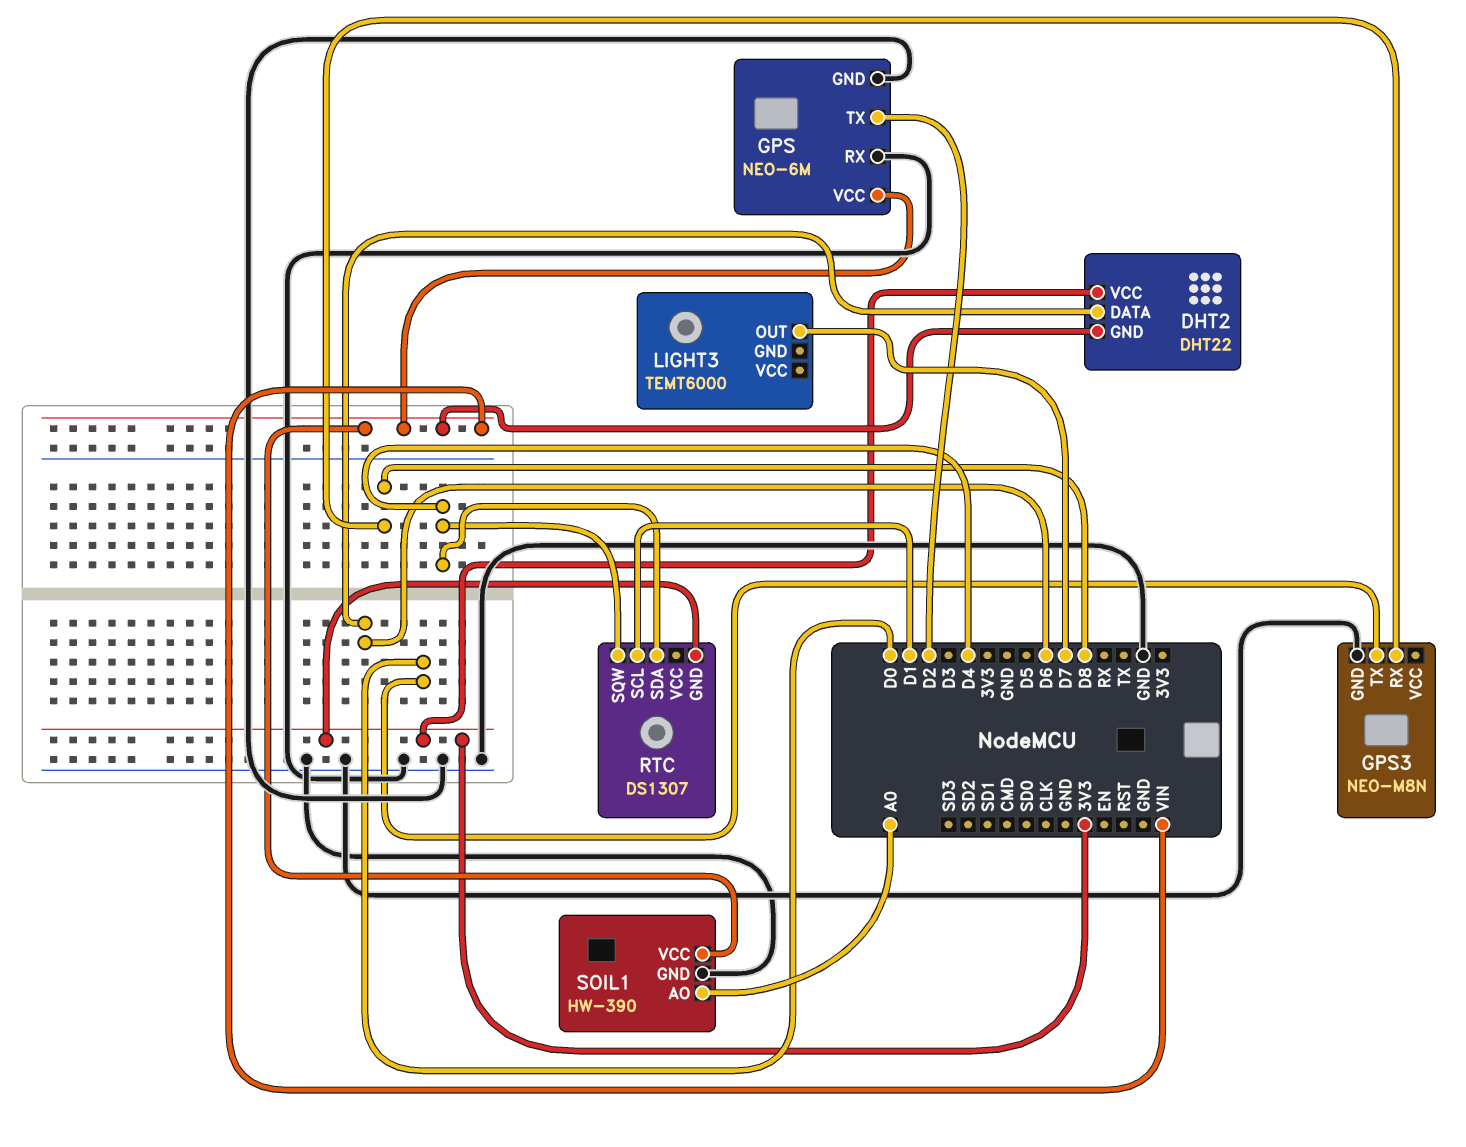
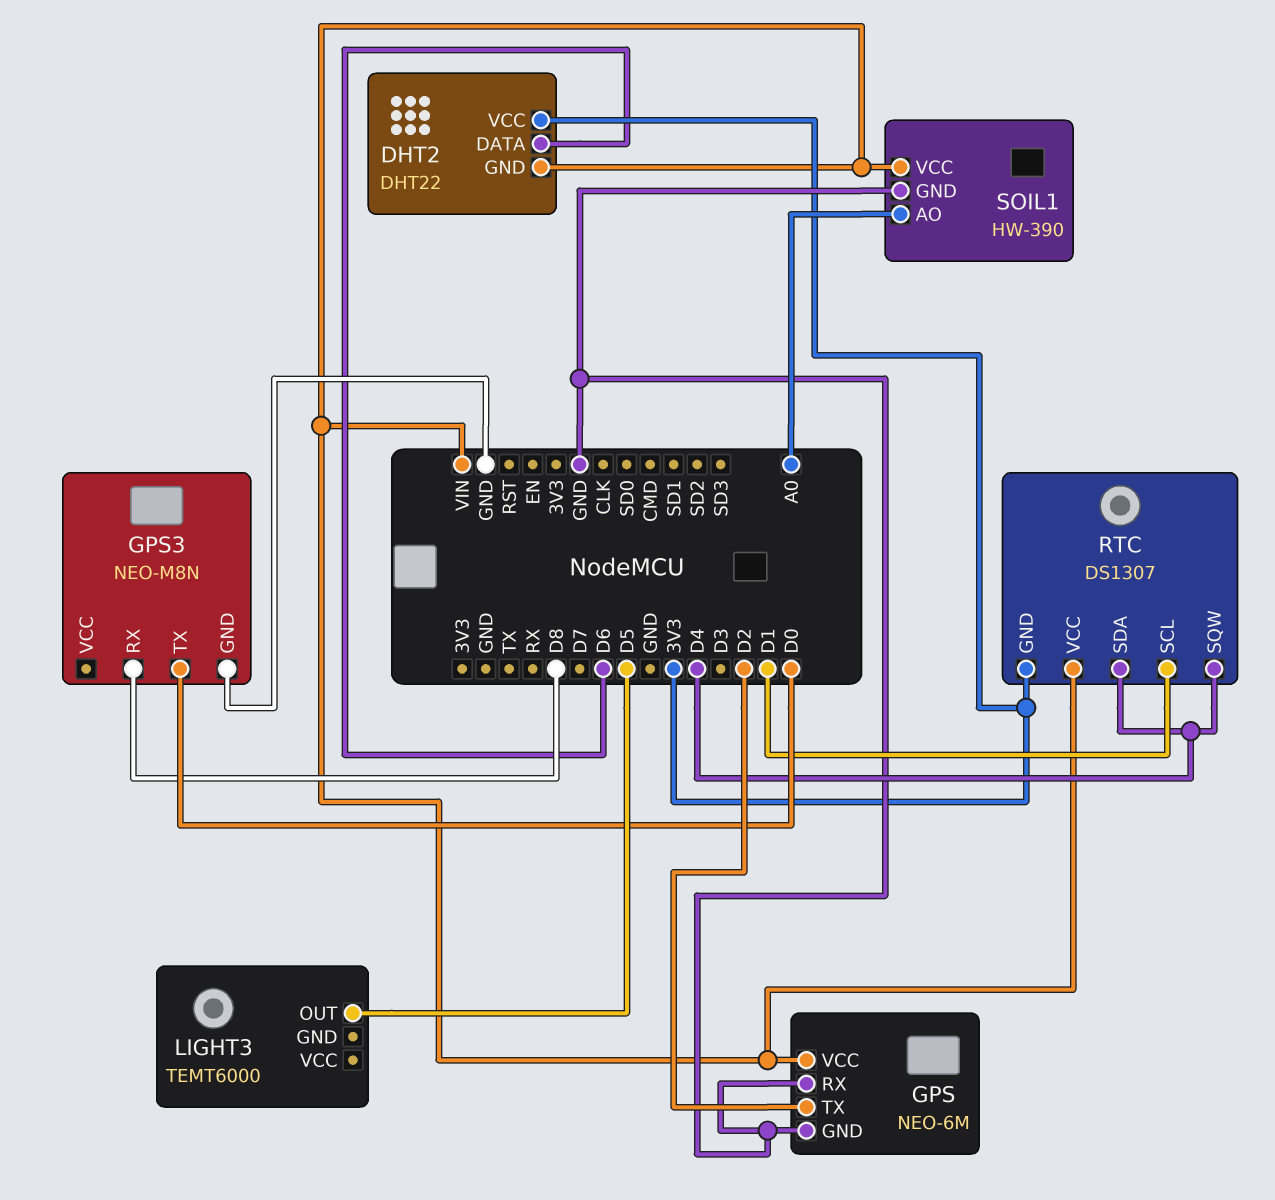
LIGHT3 pin OUT: D7 -> D5
RTC pin VCC: none -> VIN

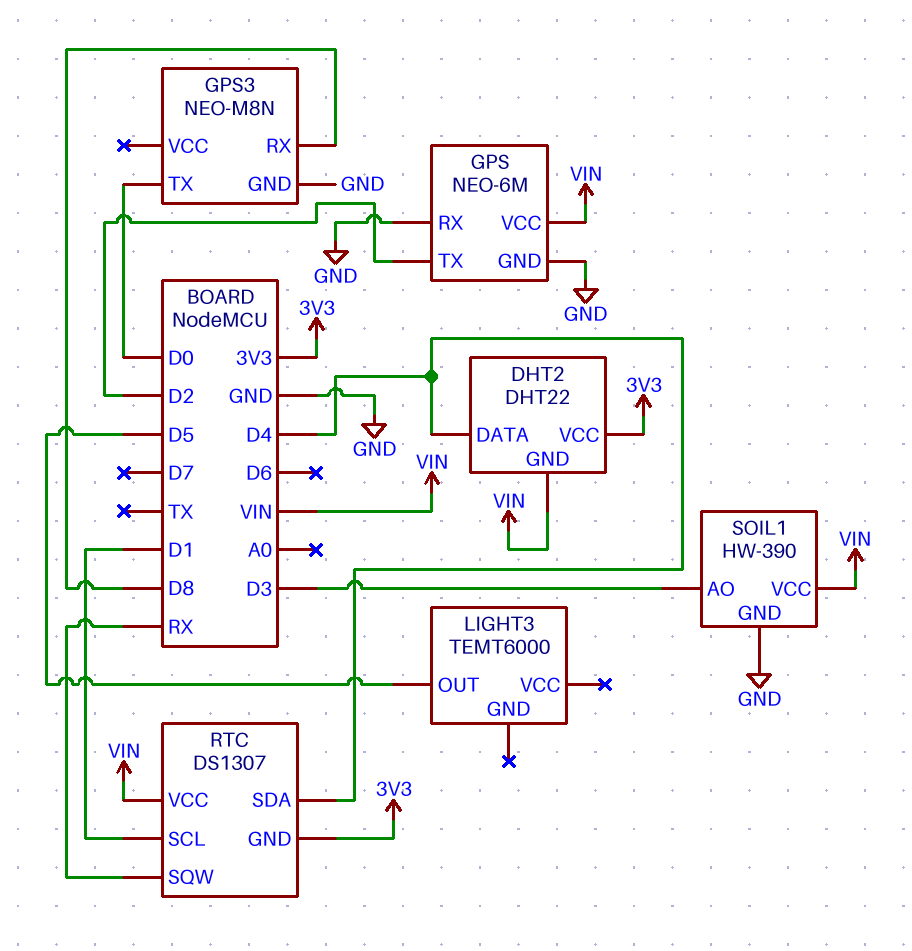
DHT2 pin DATA: D6 -> D4
RTC pin SQW: D4 -> RX
SOIL1 pin AO: A0 -> D3

